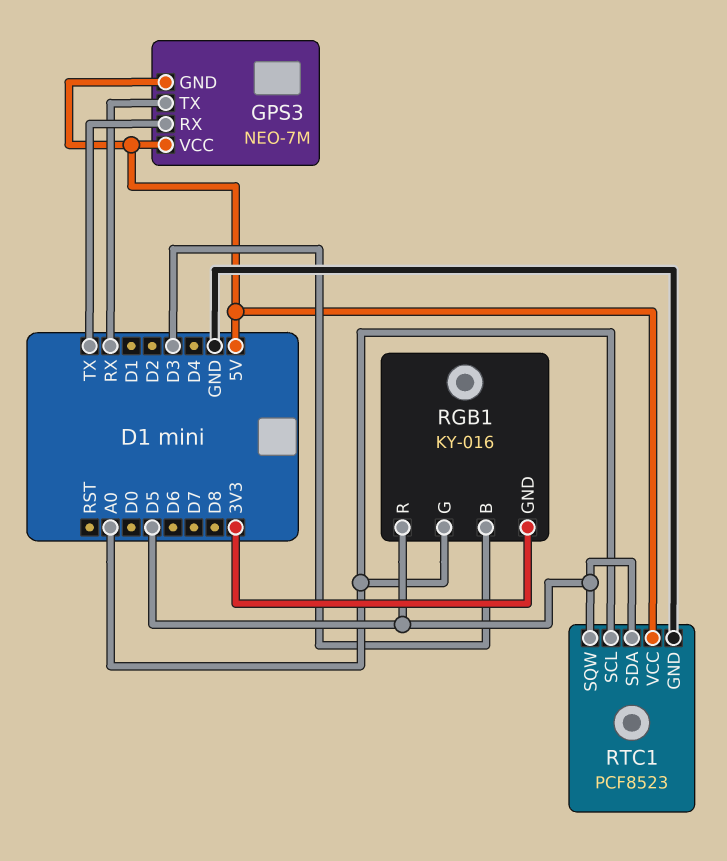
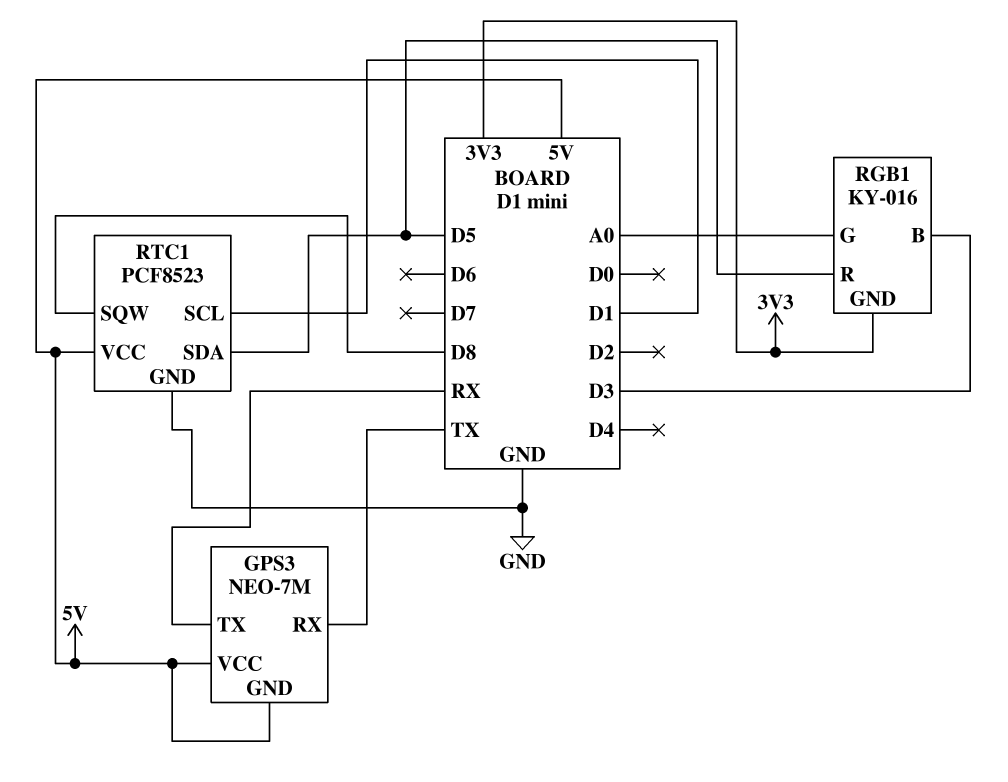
RTC1 pin SCL: A0 -> D1
RTC1 pin SQW: D5 -> D8

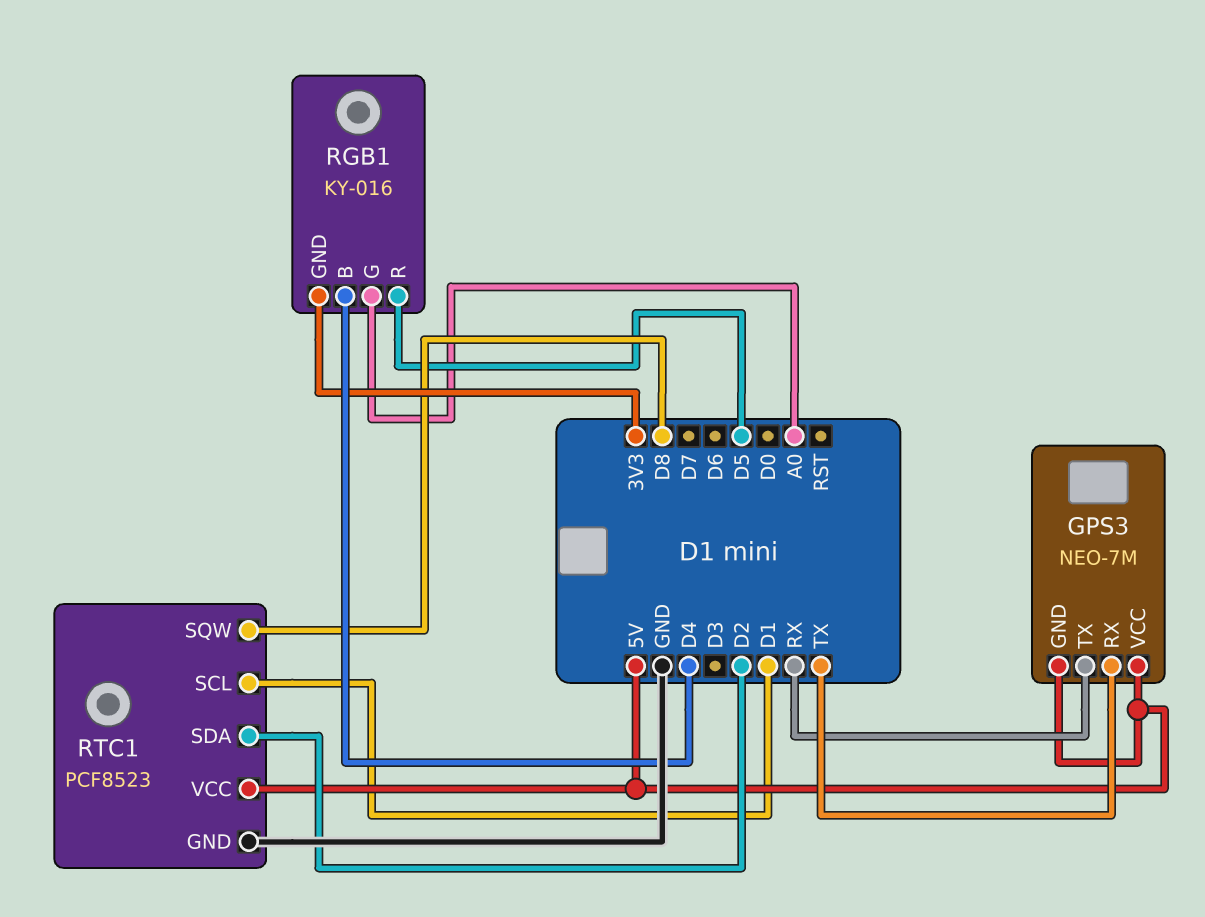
RGB1 pin B: D3 -> D4
RTC1 pin SDA: D5 -> D2

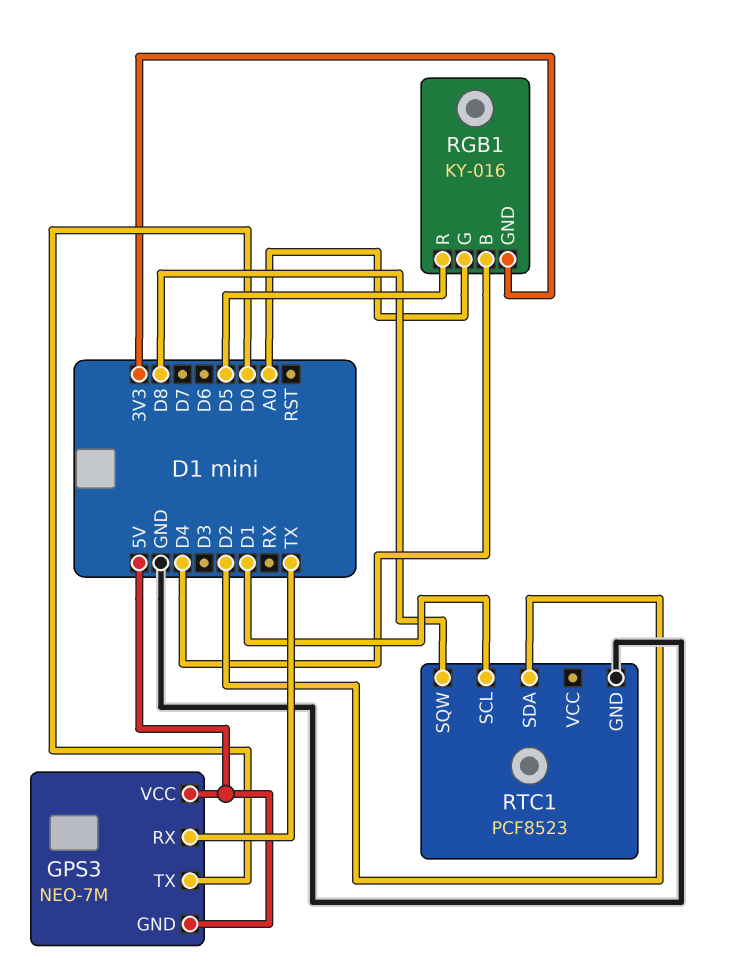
GPS3 pin TX: RX -> D0
RTC1 pin VCC: 5V -> none

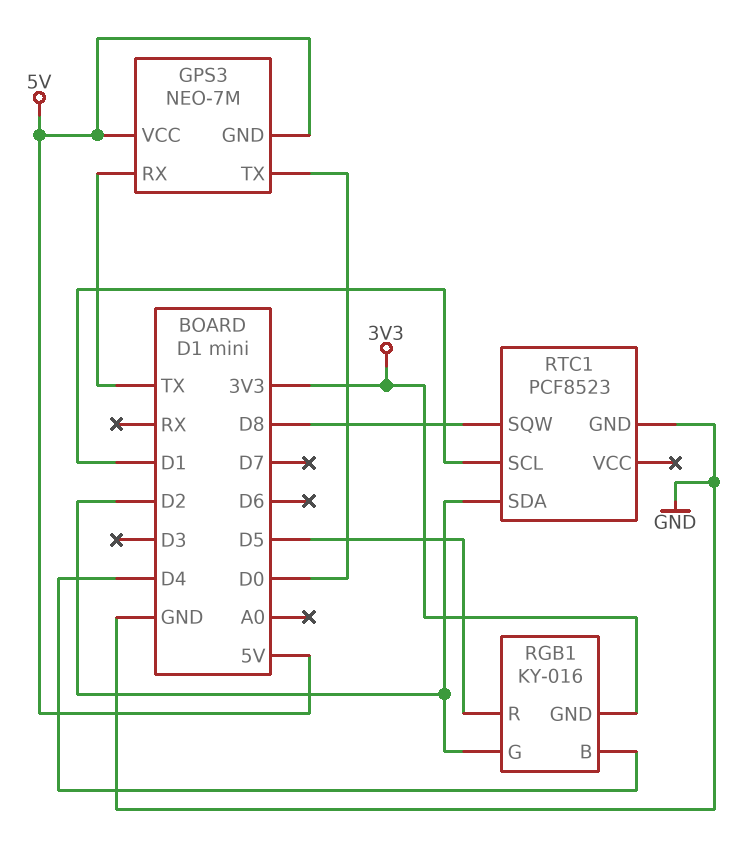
RGB1 pin G: A0 -> D2

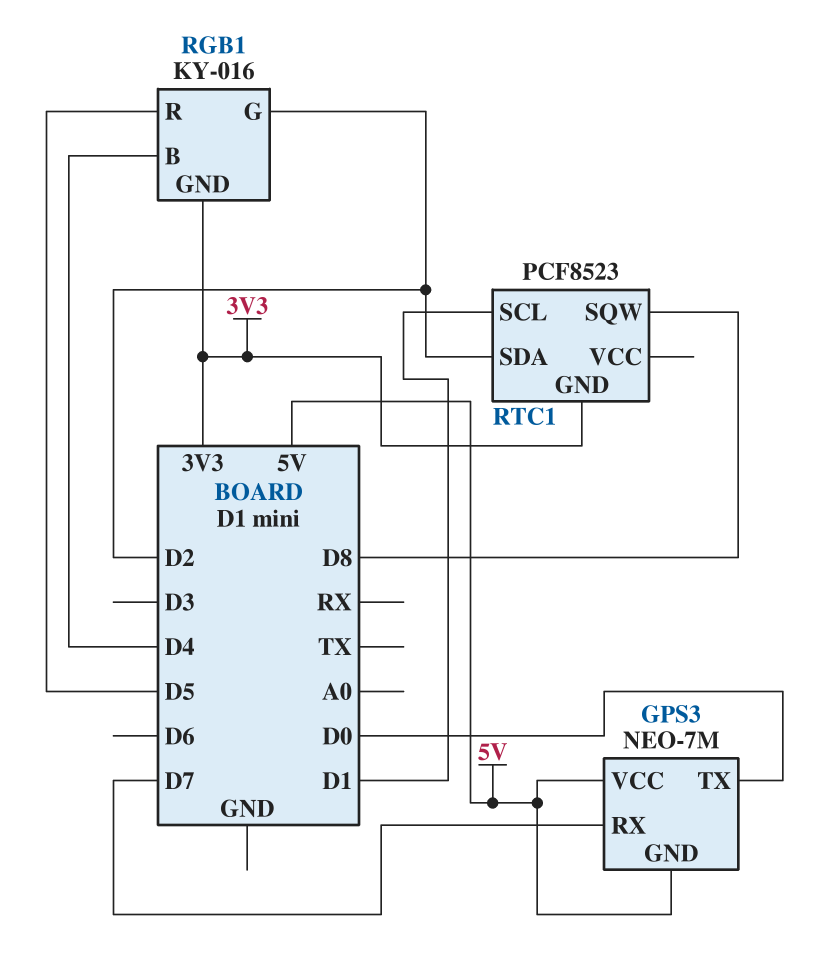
GPS3 pin RX: TX -> D7
RTC1 pin GND: GND -> 3V3

